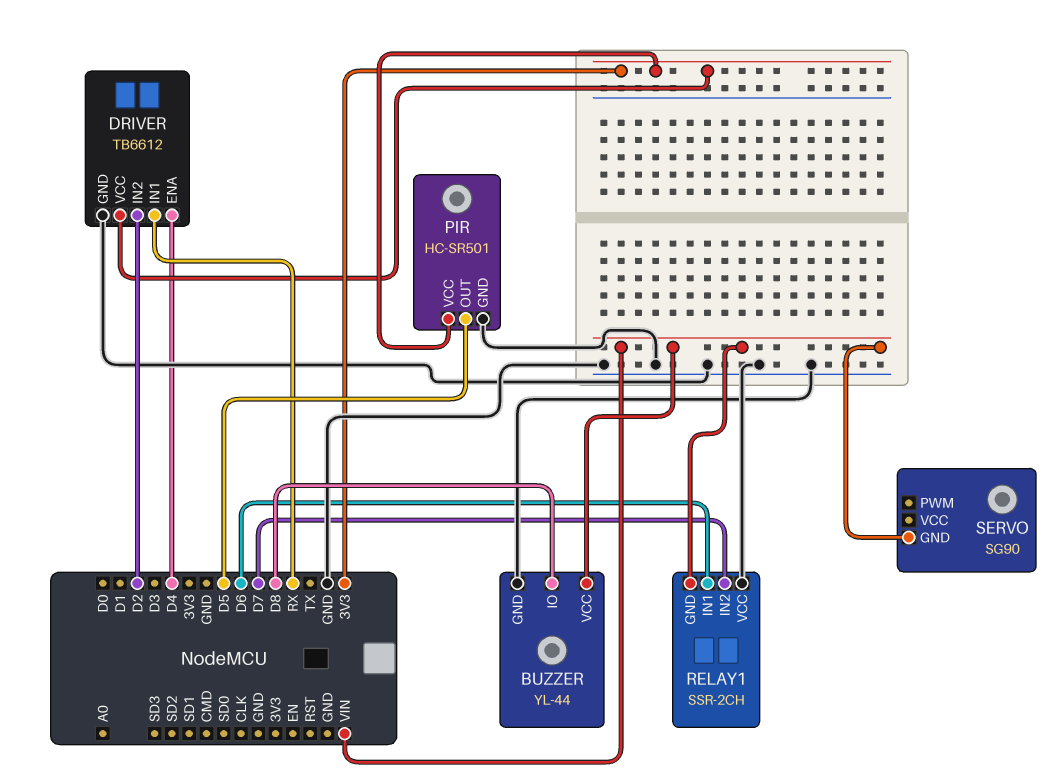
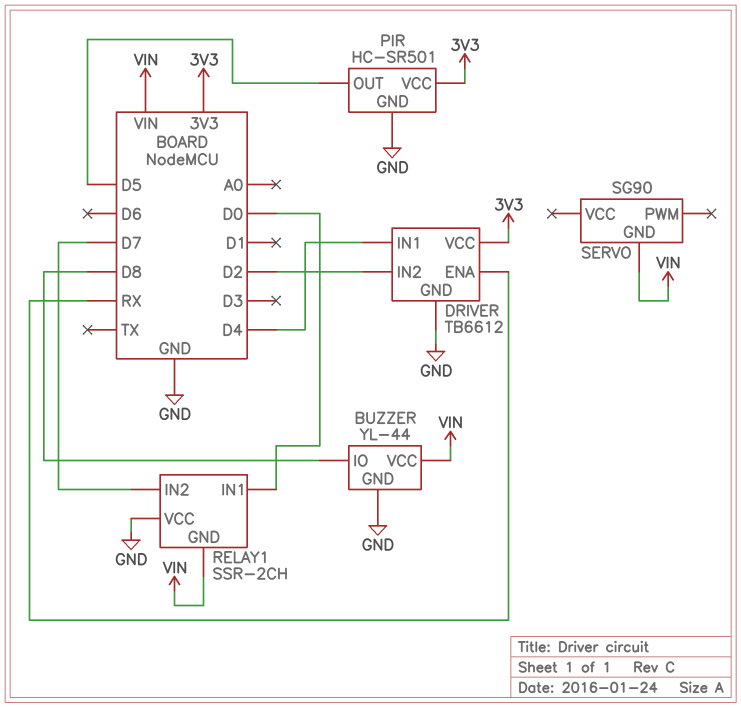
DRIVER pin ENA: D4 -> RX
DRIVER pin IN1: RX -> D4
RELAY1 pin IN1: D6 -> D0

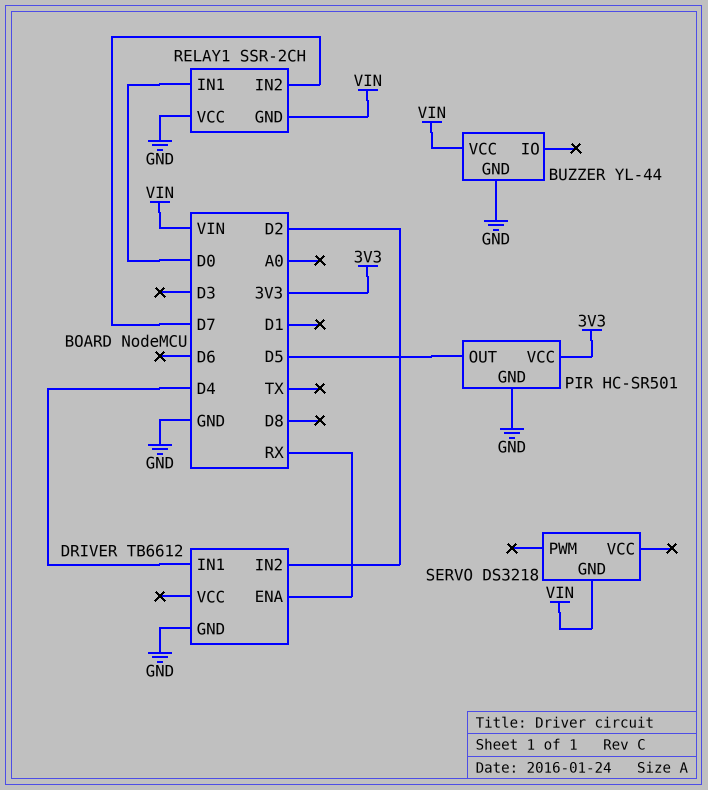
BUZZER pin IO: D8 -> none
DRIVER pin VCC: 3V3 -> none
SERVO: SG90 -> DS3218

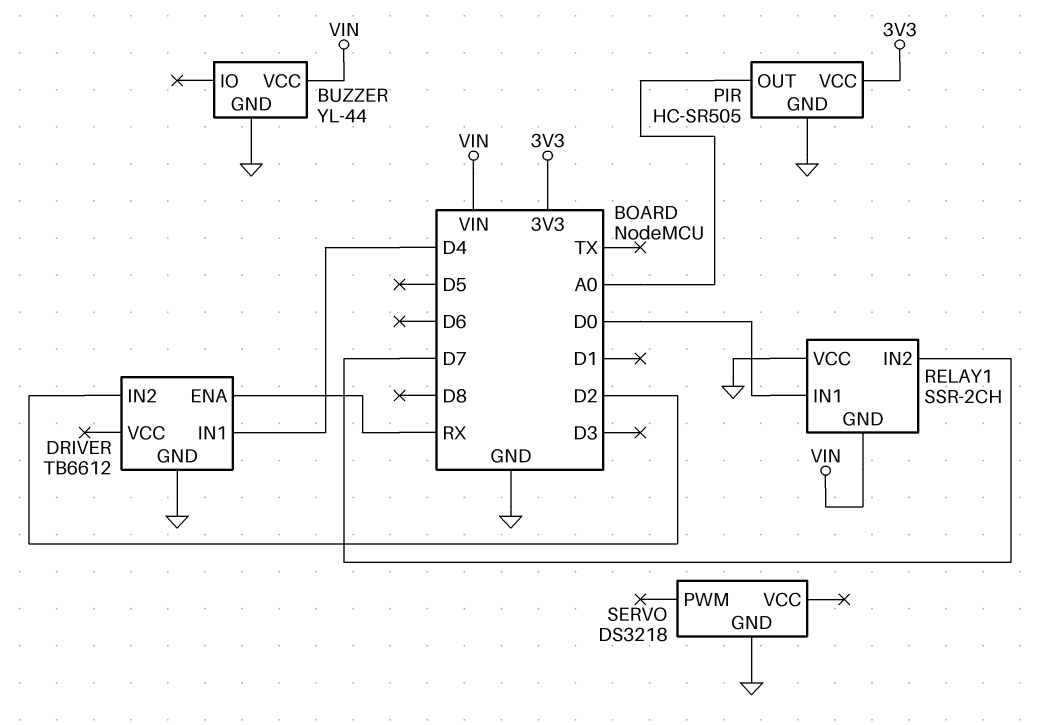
PIR: HC-SR501 -> HC-SR505
PIR pin OUT: D5 -> A0
SERVO pin GND: VIN -> GND

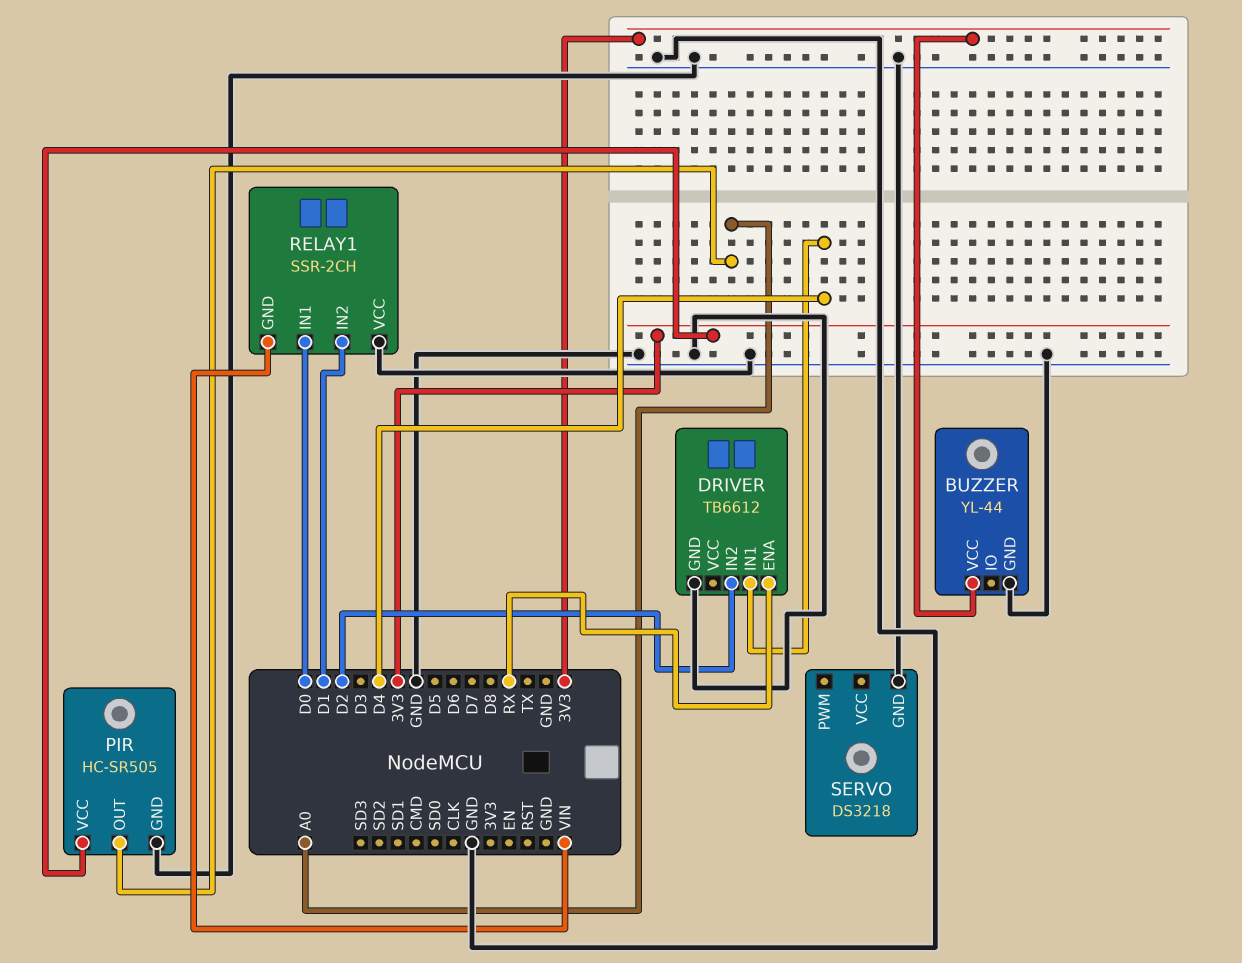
BUZZER pin VCC: VIN -> 3V3
RELAY1 pin IN2: D7 -> D1

